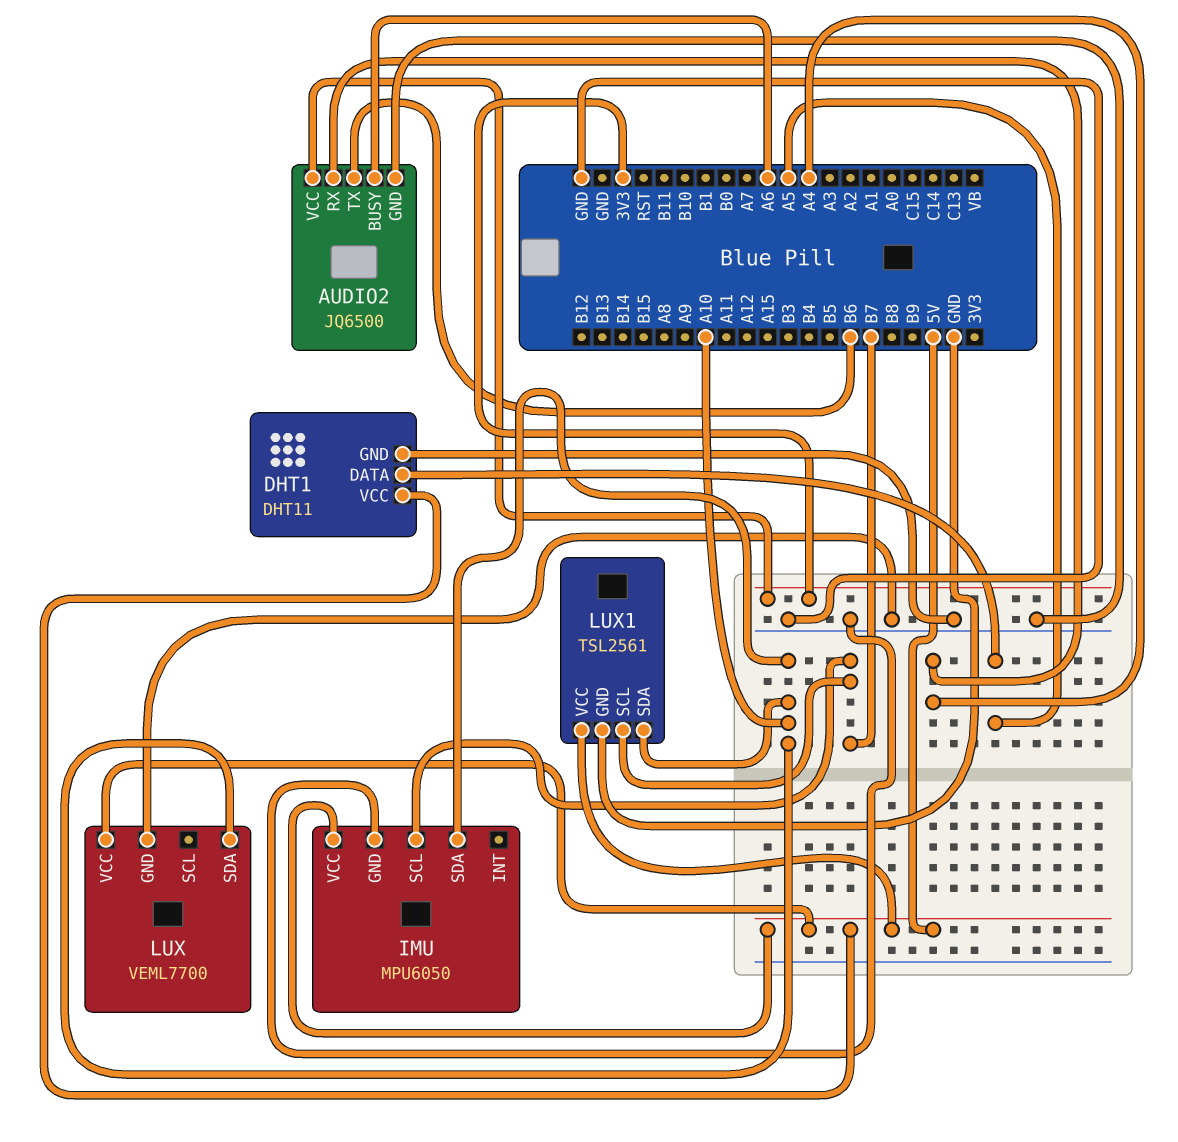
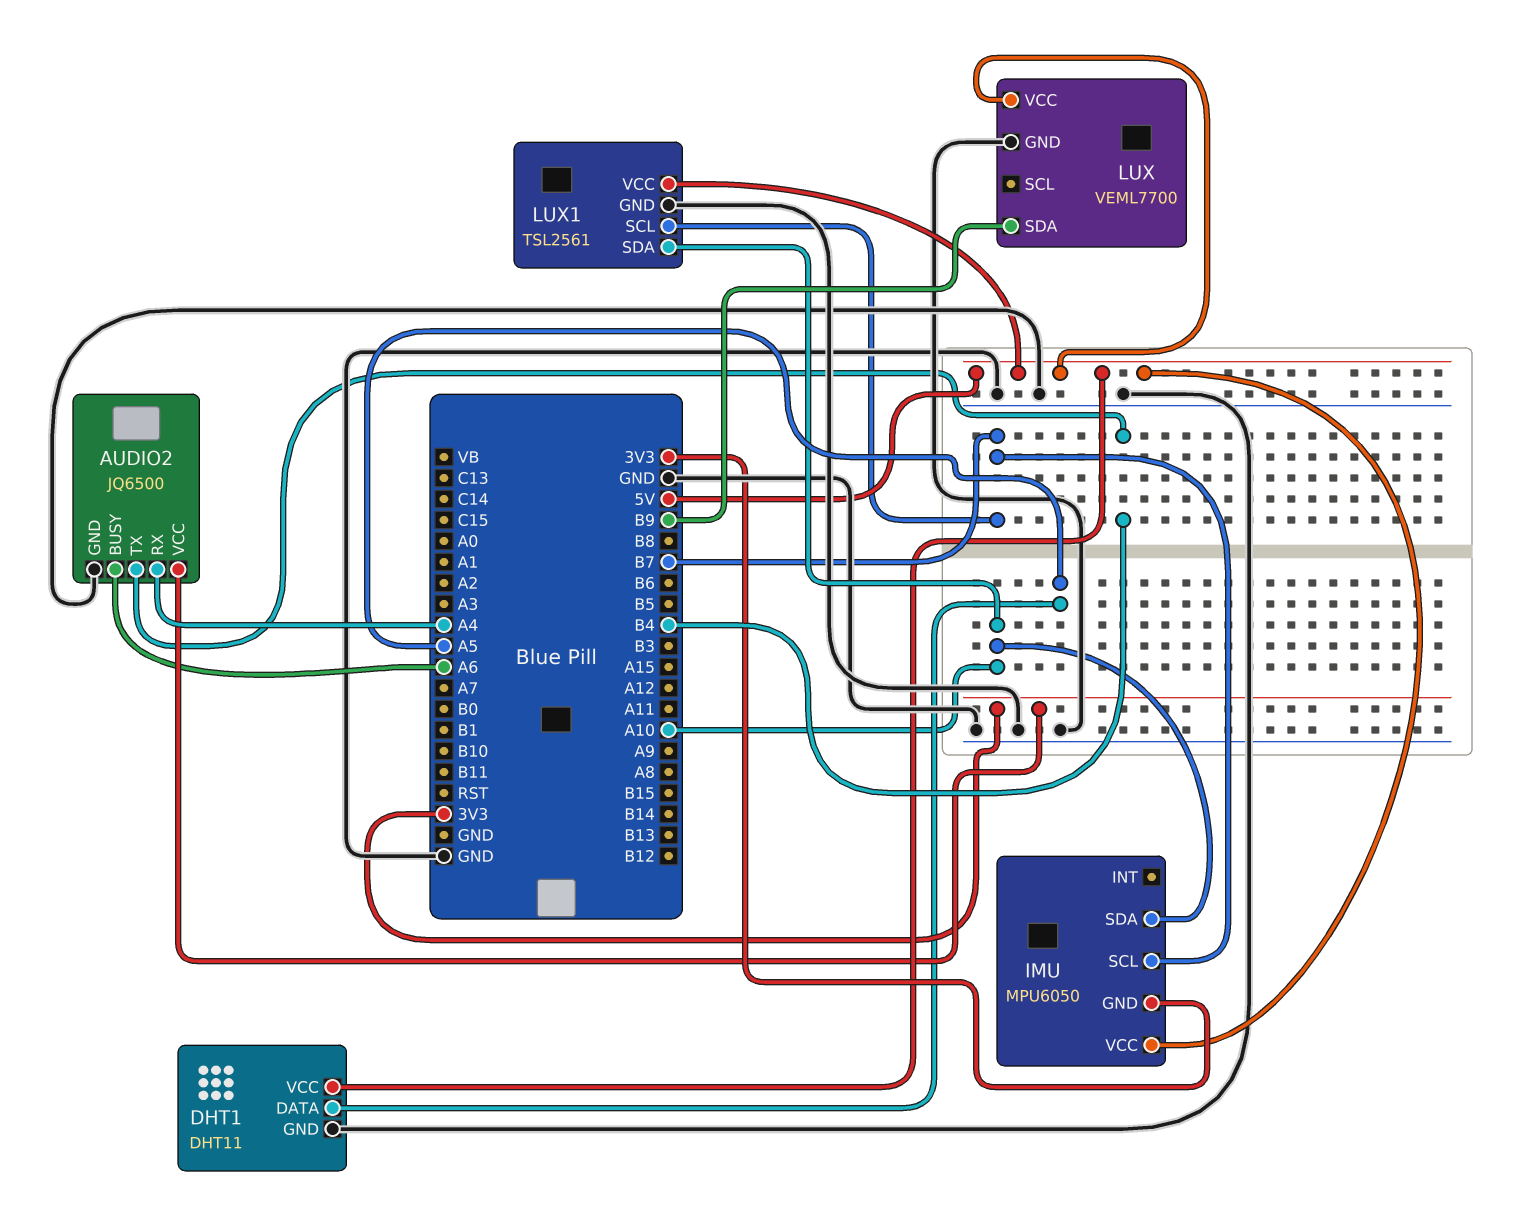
AUDIO2 pin TX: B6 -> B4
IMU pin GND: GND -> 3V3
LUX pin SDA: A10 -> B9

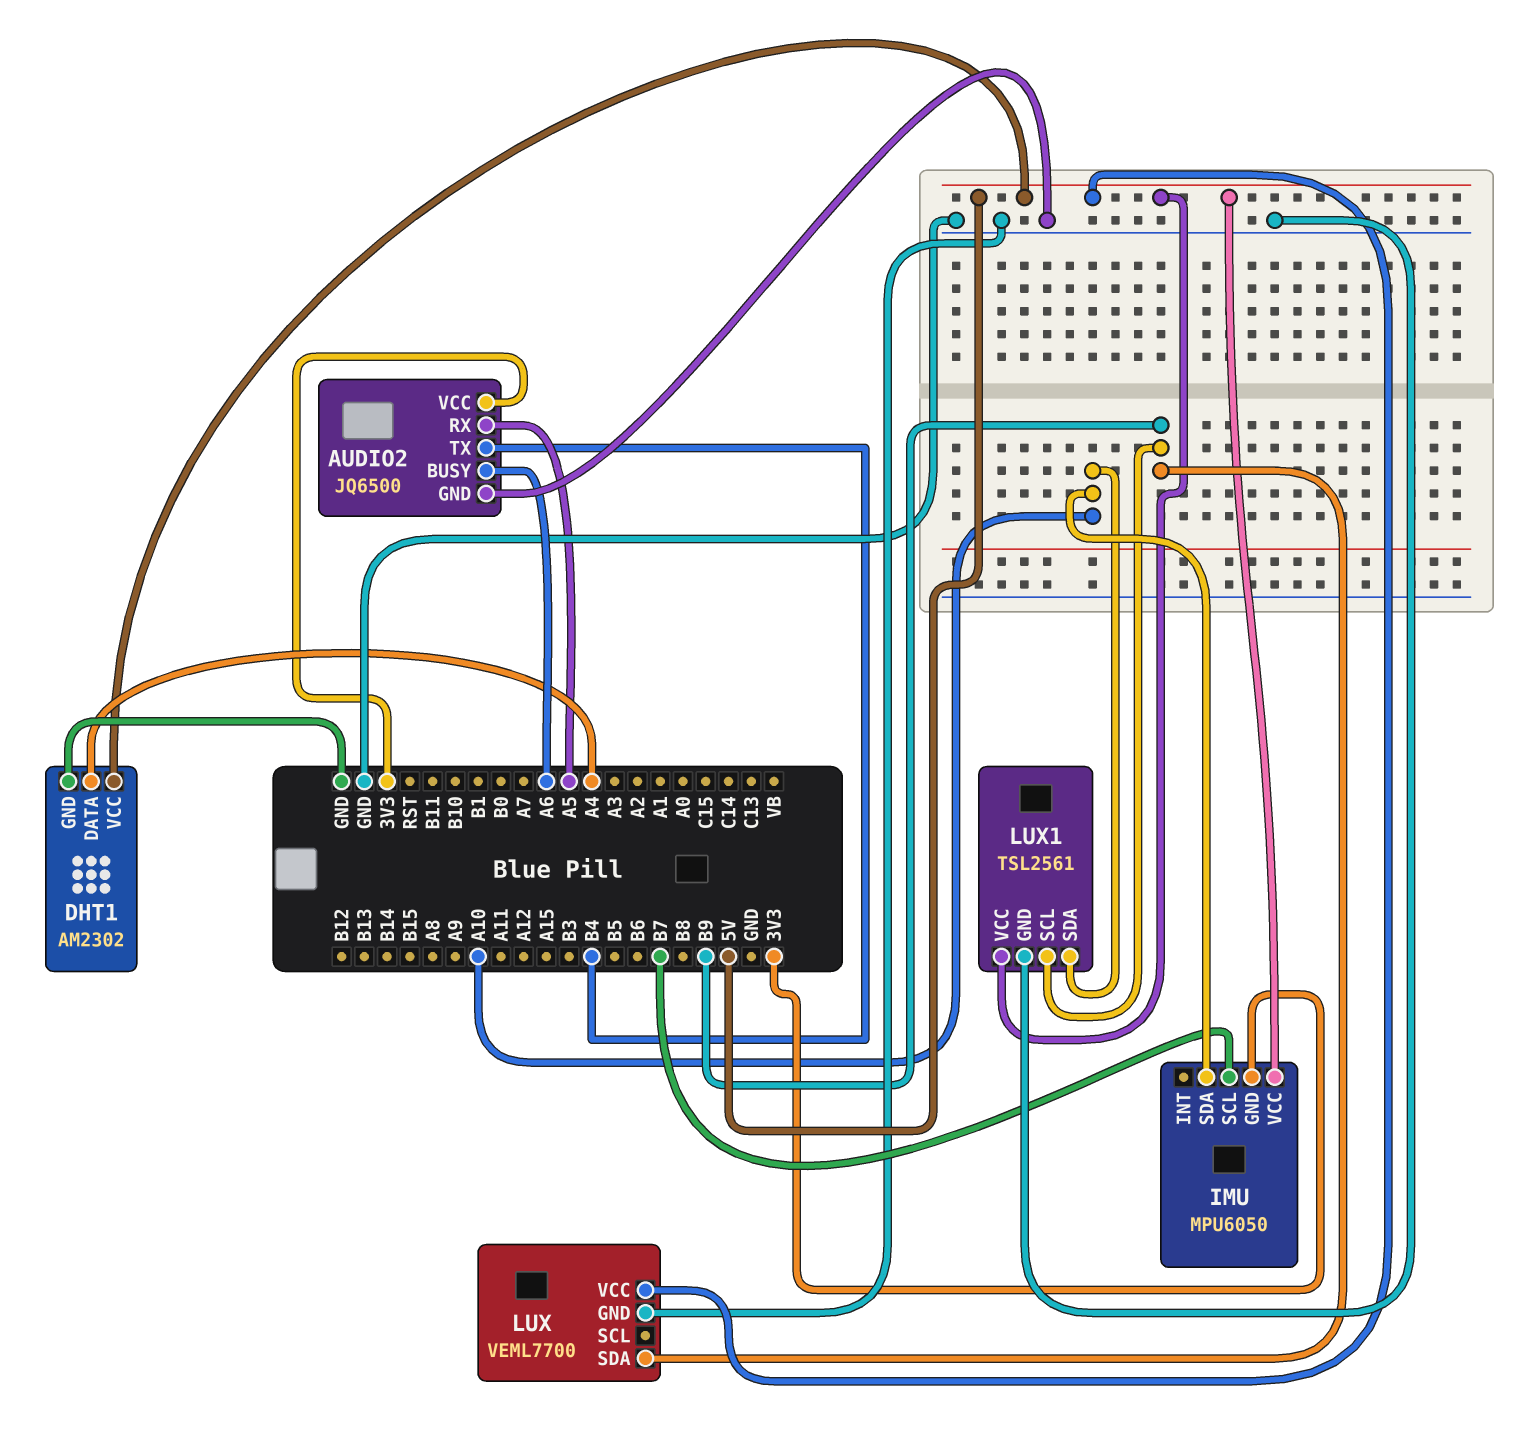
AUDIO2 pin RX: A4 -> A5
DHT1: DHT11 -> AM2302
DHT1 pin DATA: A5 -> A4
LUX1 pin SCL: B7 -> B9

